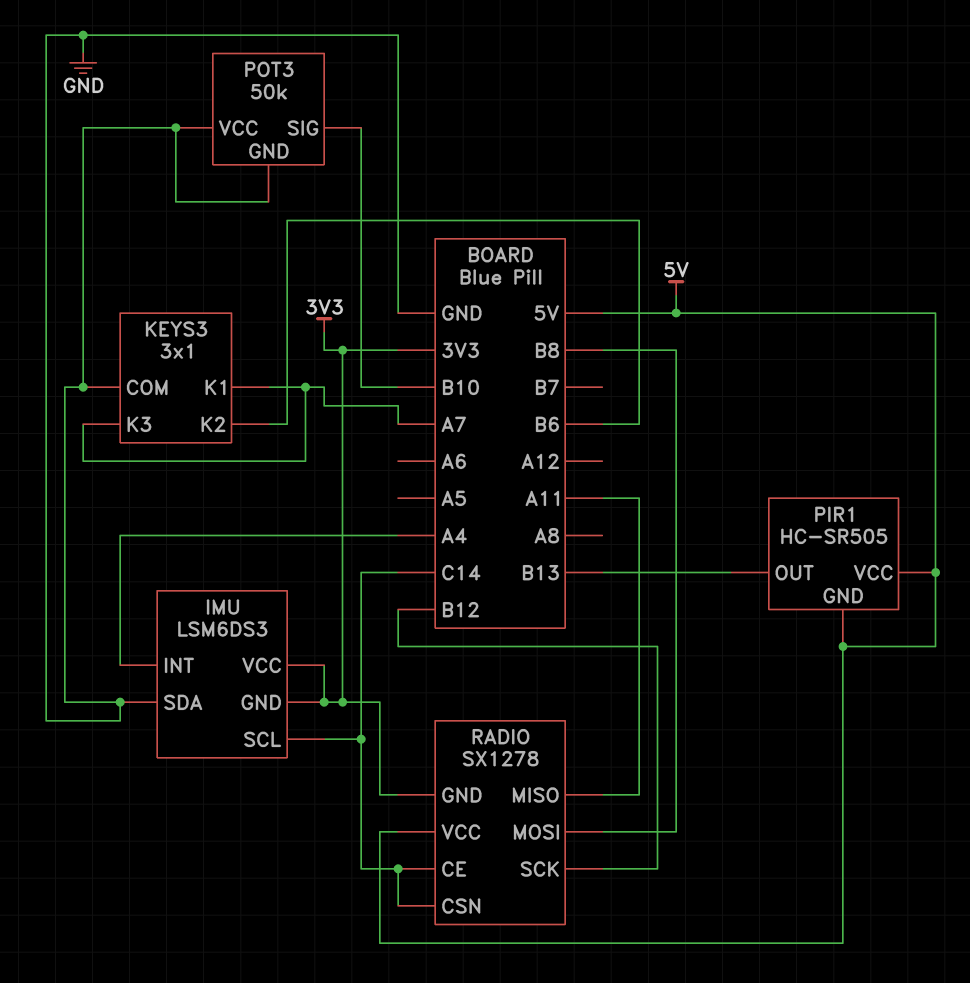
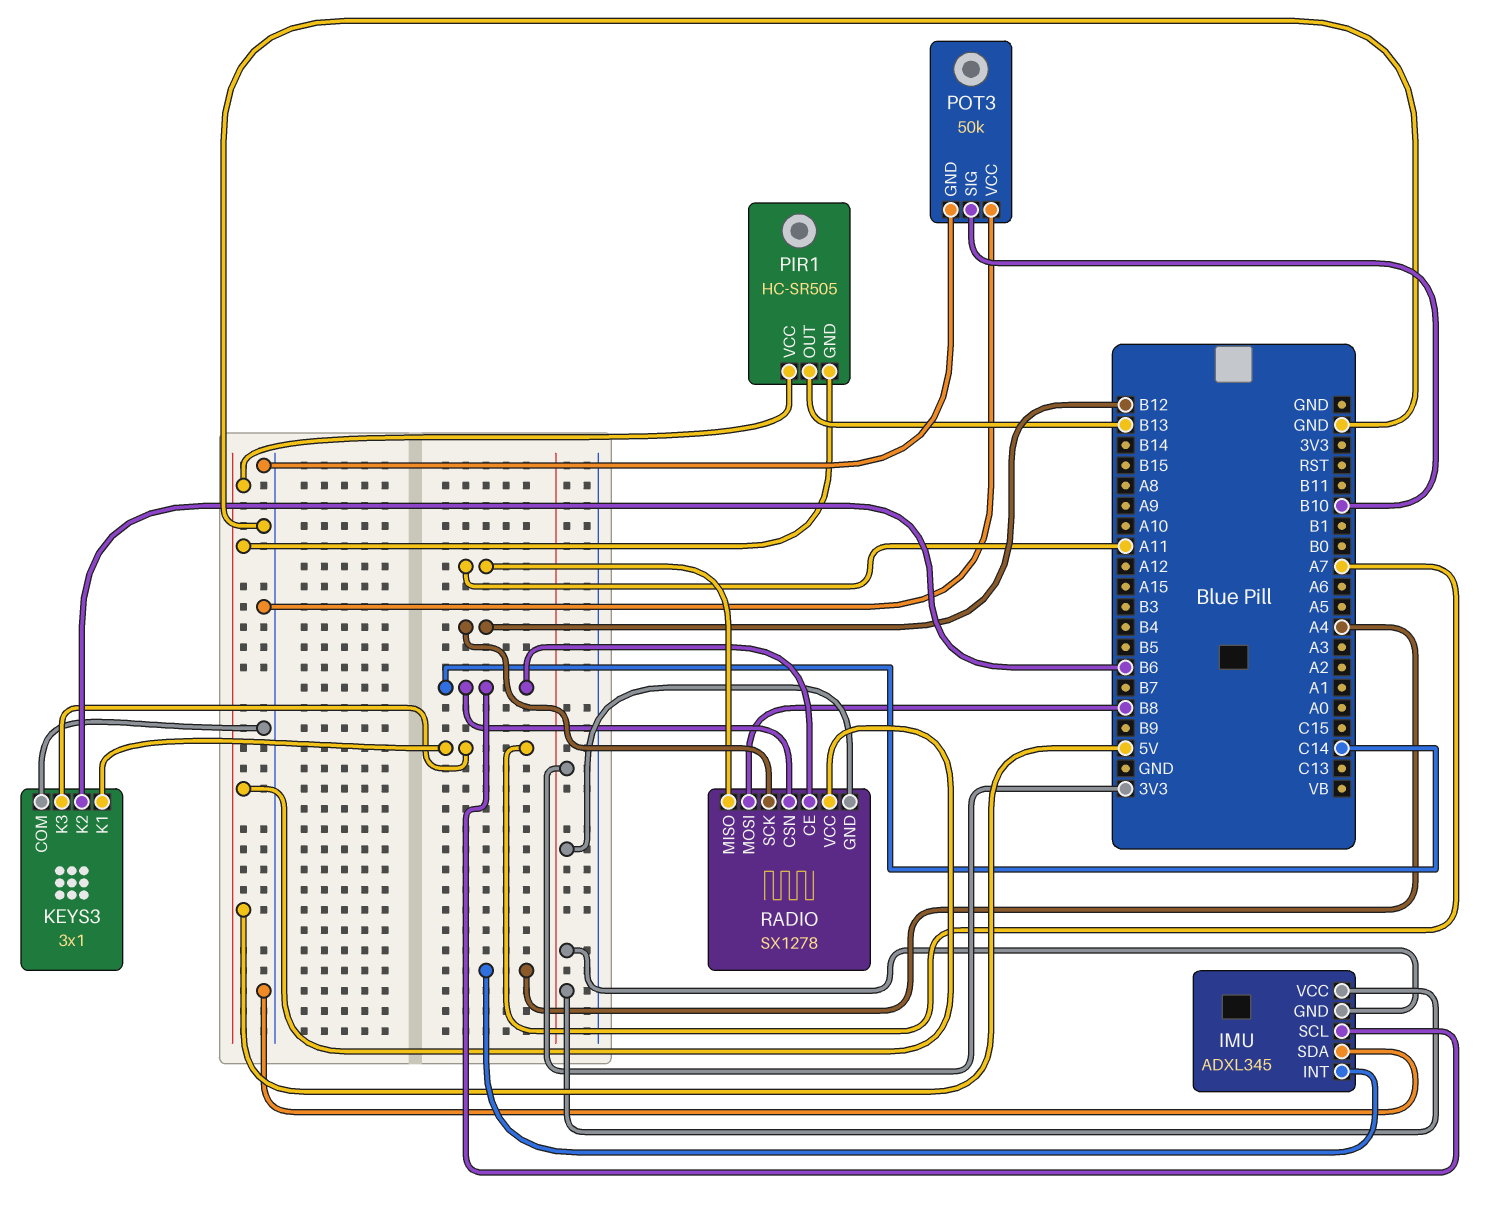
IMU: LSM6DS3 -> ADXL345

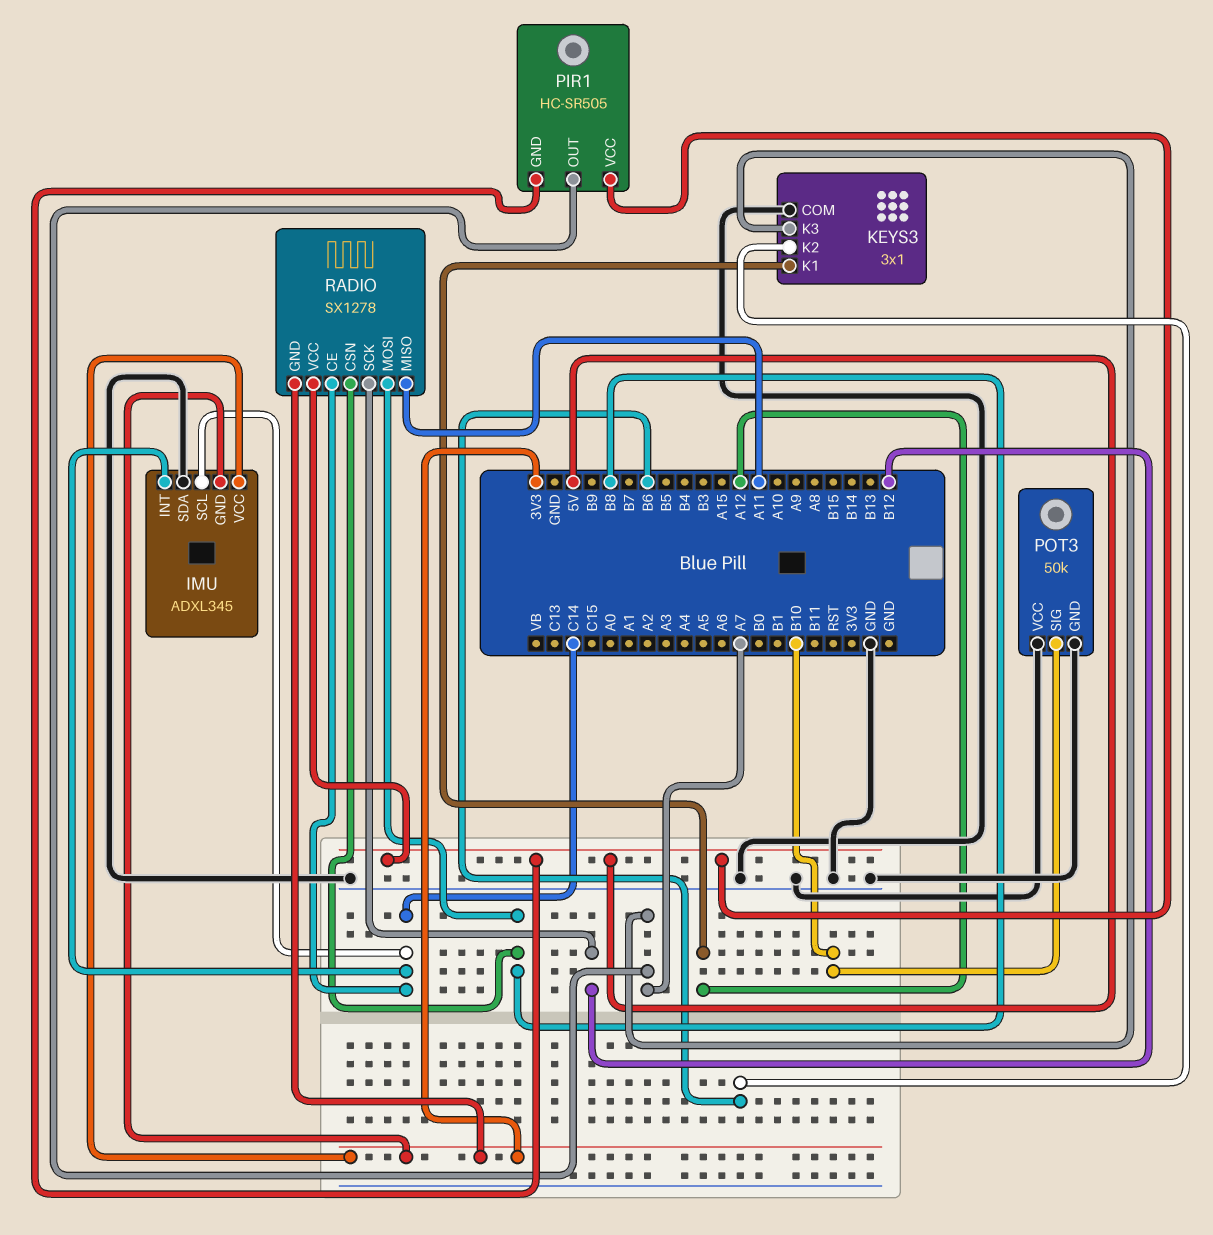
IMU pin INT: A4 -> C14
KEYS3 pin K1: A7 -> A12
PIR1 pin OUT: B13 -> A7
RADIO pin CSN: C14 -> B8

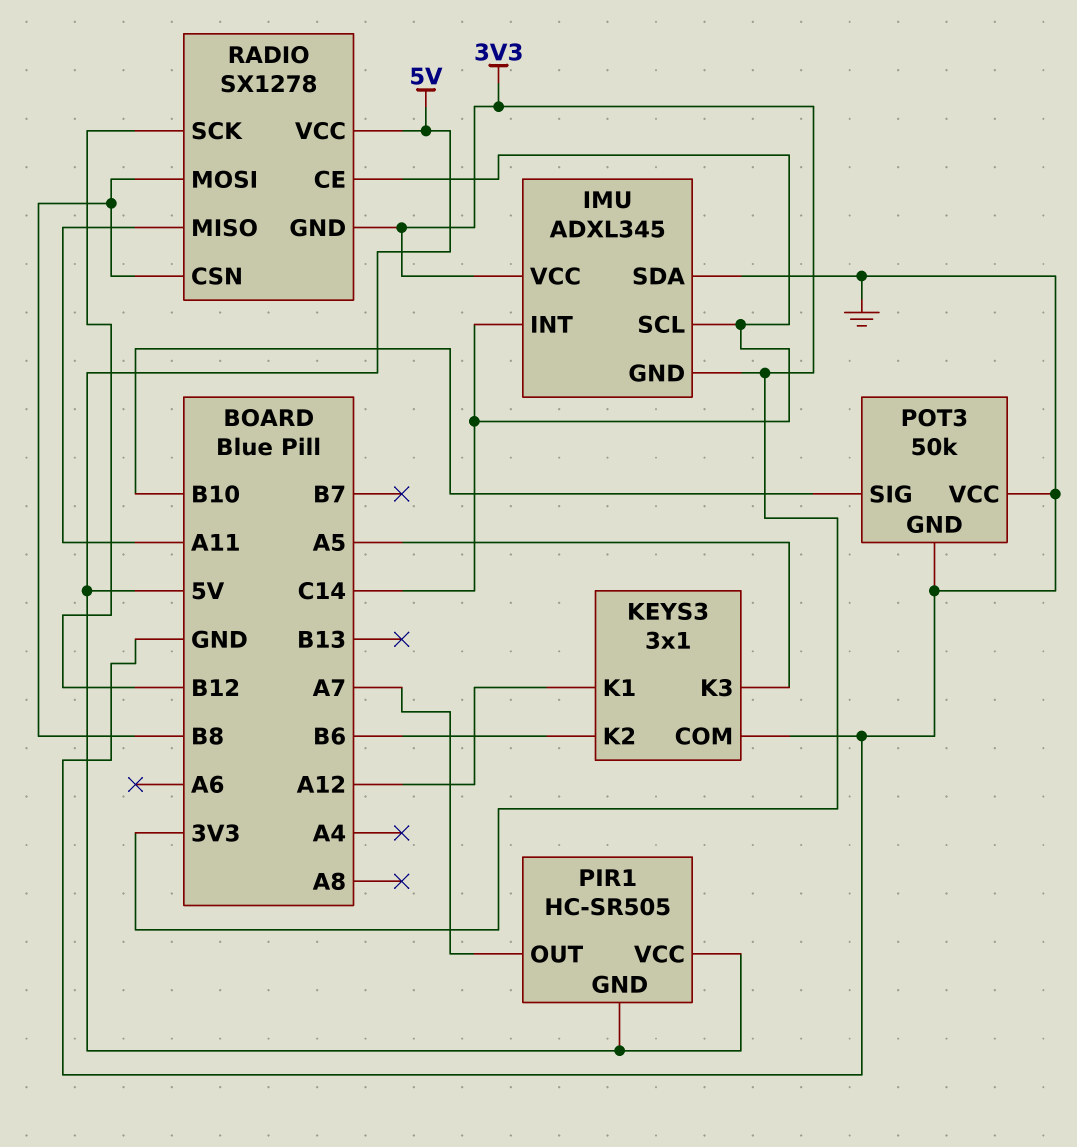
KEYS3 pin K3: A7 -> A5

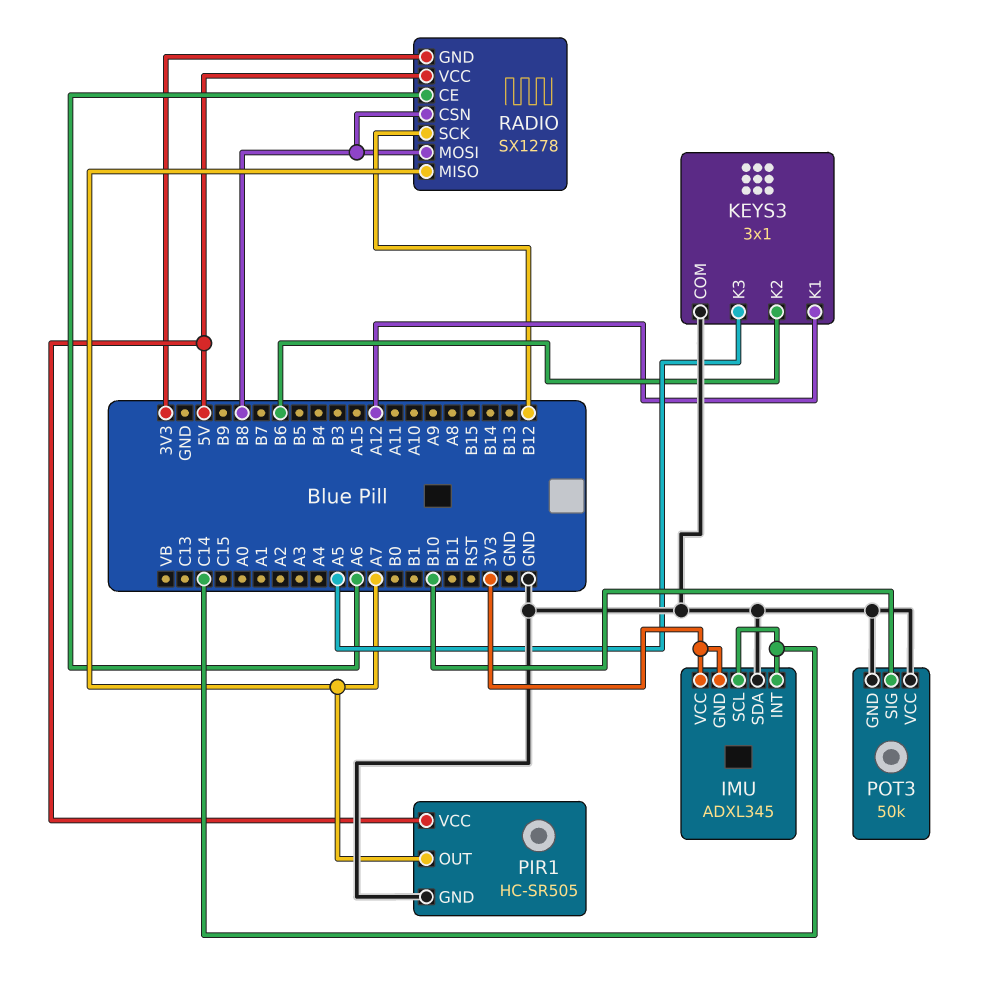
PIR1 pin GND: 5V -> GND
RADIO pin CE: C14 -> A6
RADIO pin MISO: A11 -> A7

